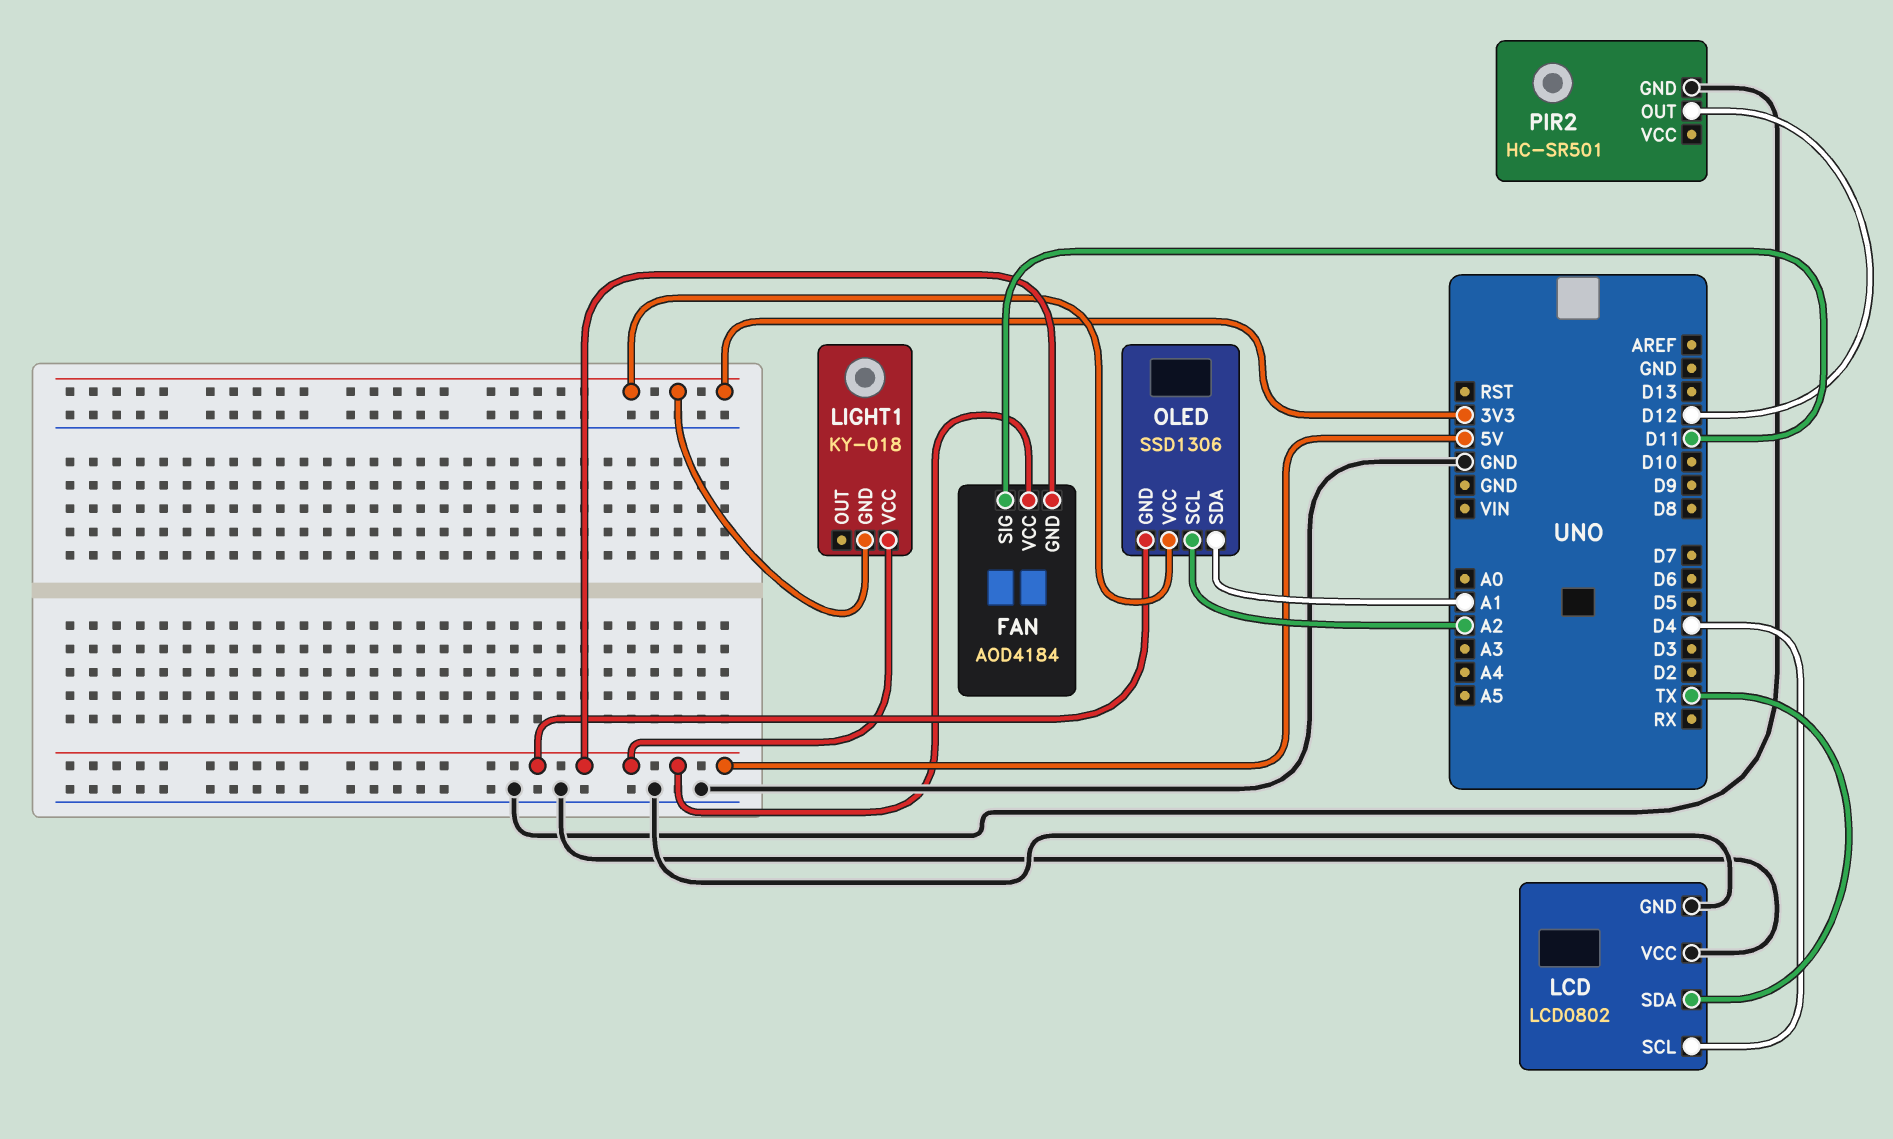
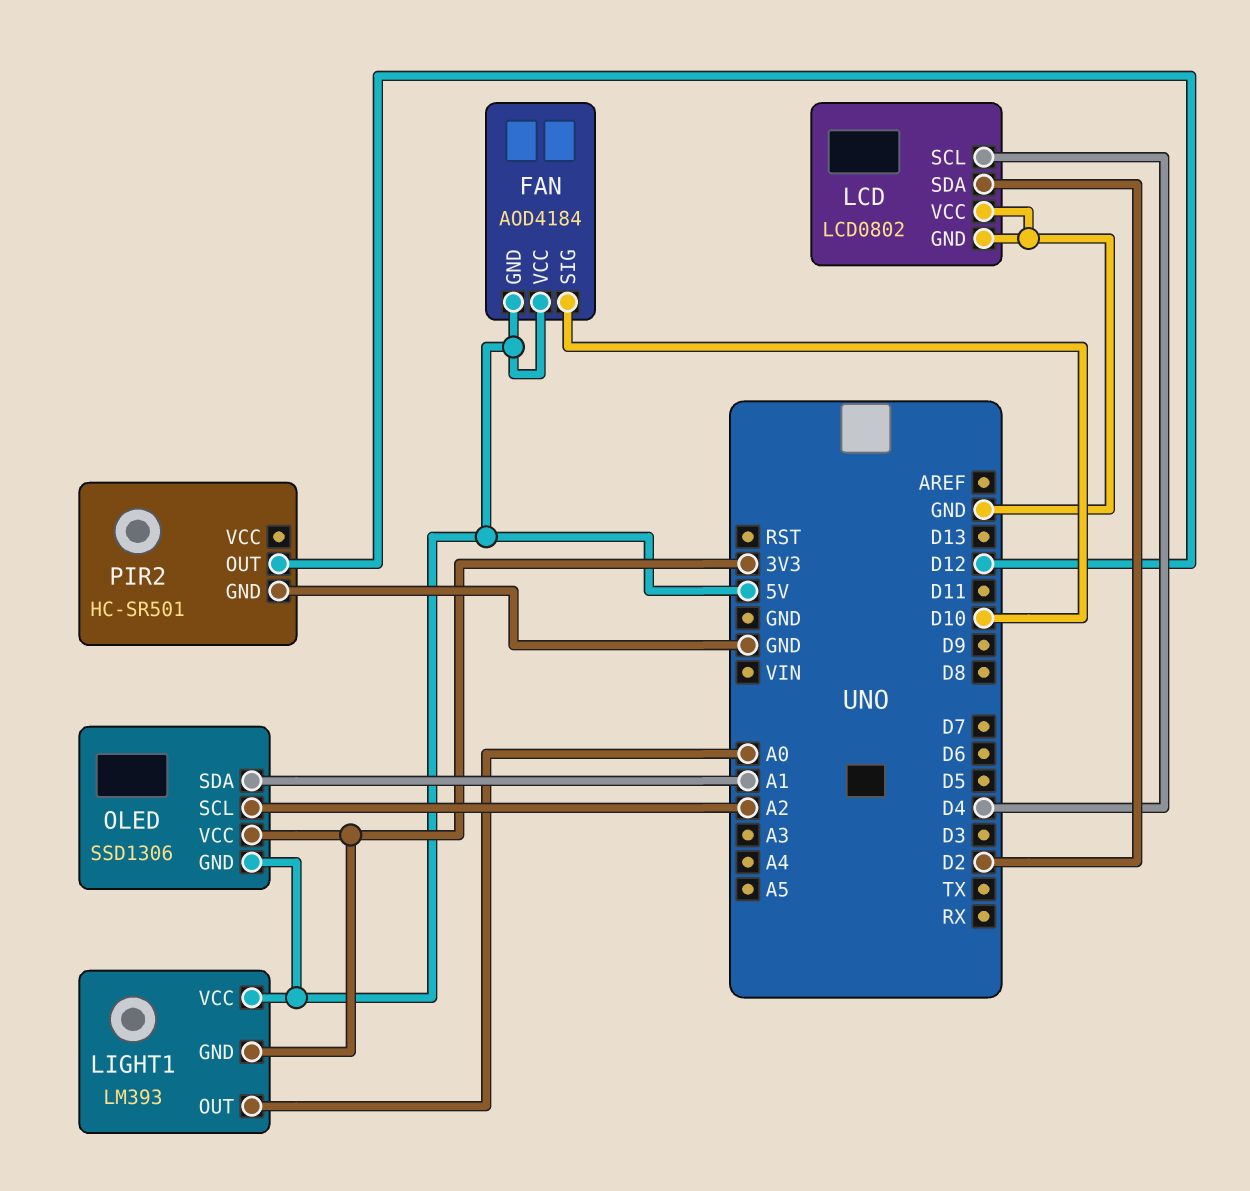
FAN pin SIG: D11 -> D10
LCD pin SDA: TX -> D2
LIGHT1: KY-018 -> LM393
LIGHT1 pin OUT: none -> A0

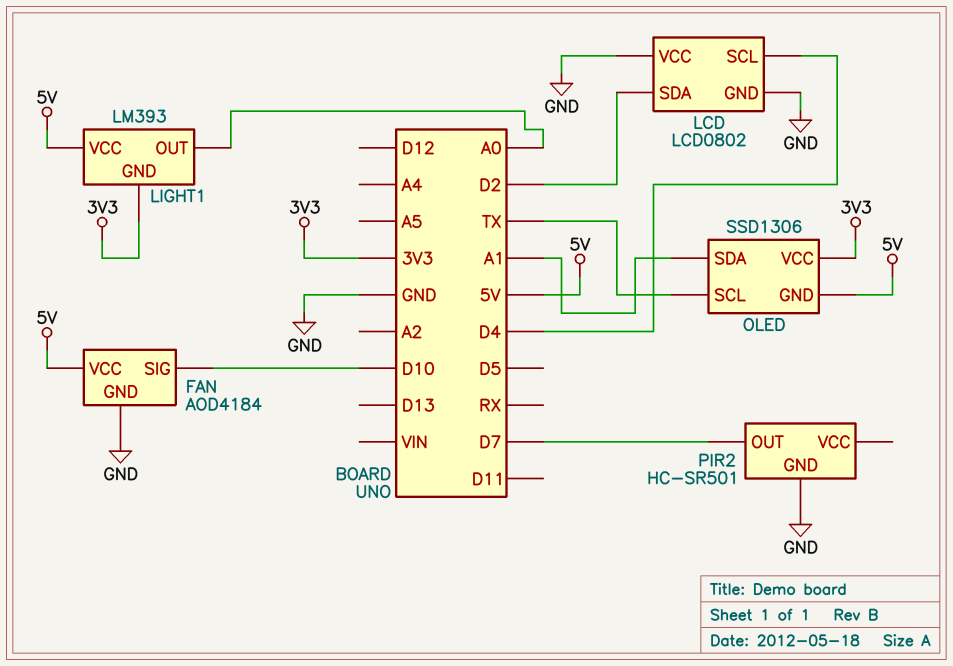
FAN pin GND: 5V -> GND
OLED pin SCL: A2 -> TX
PIR2 pin OUT: D12 -> D7

